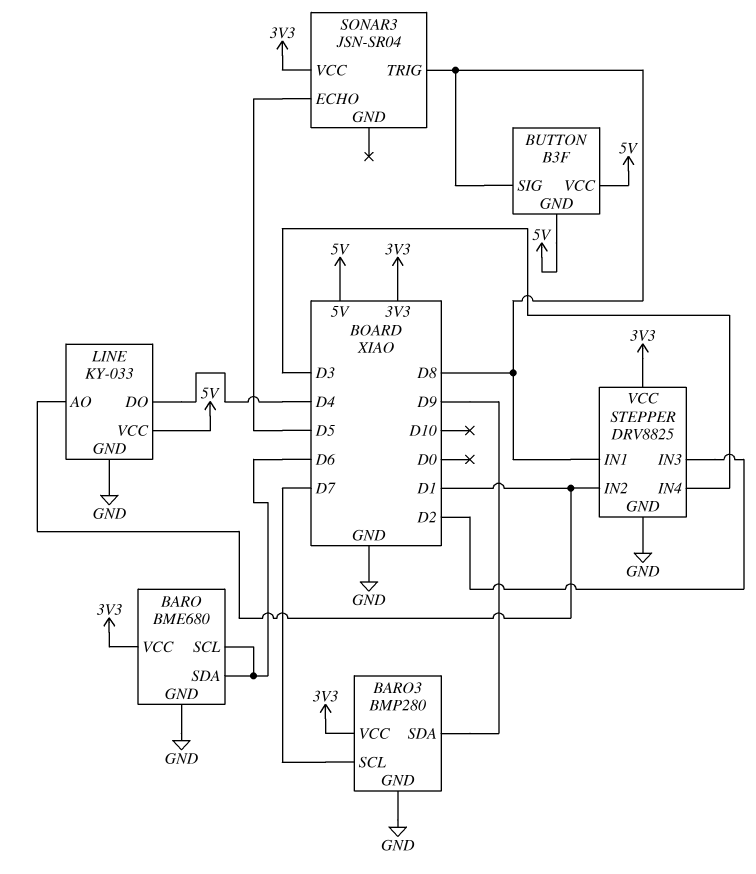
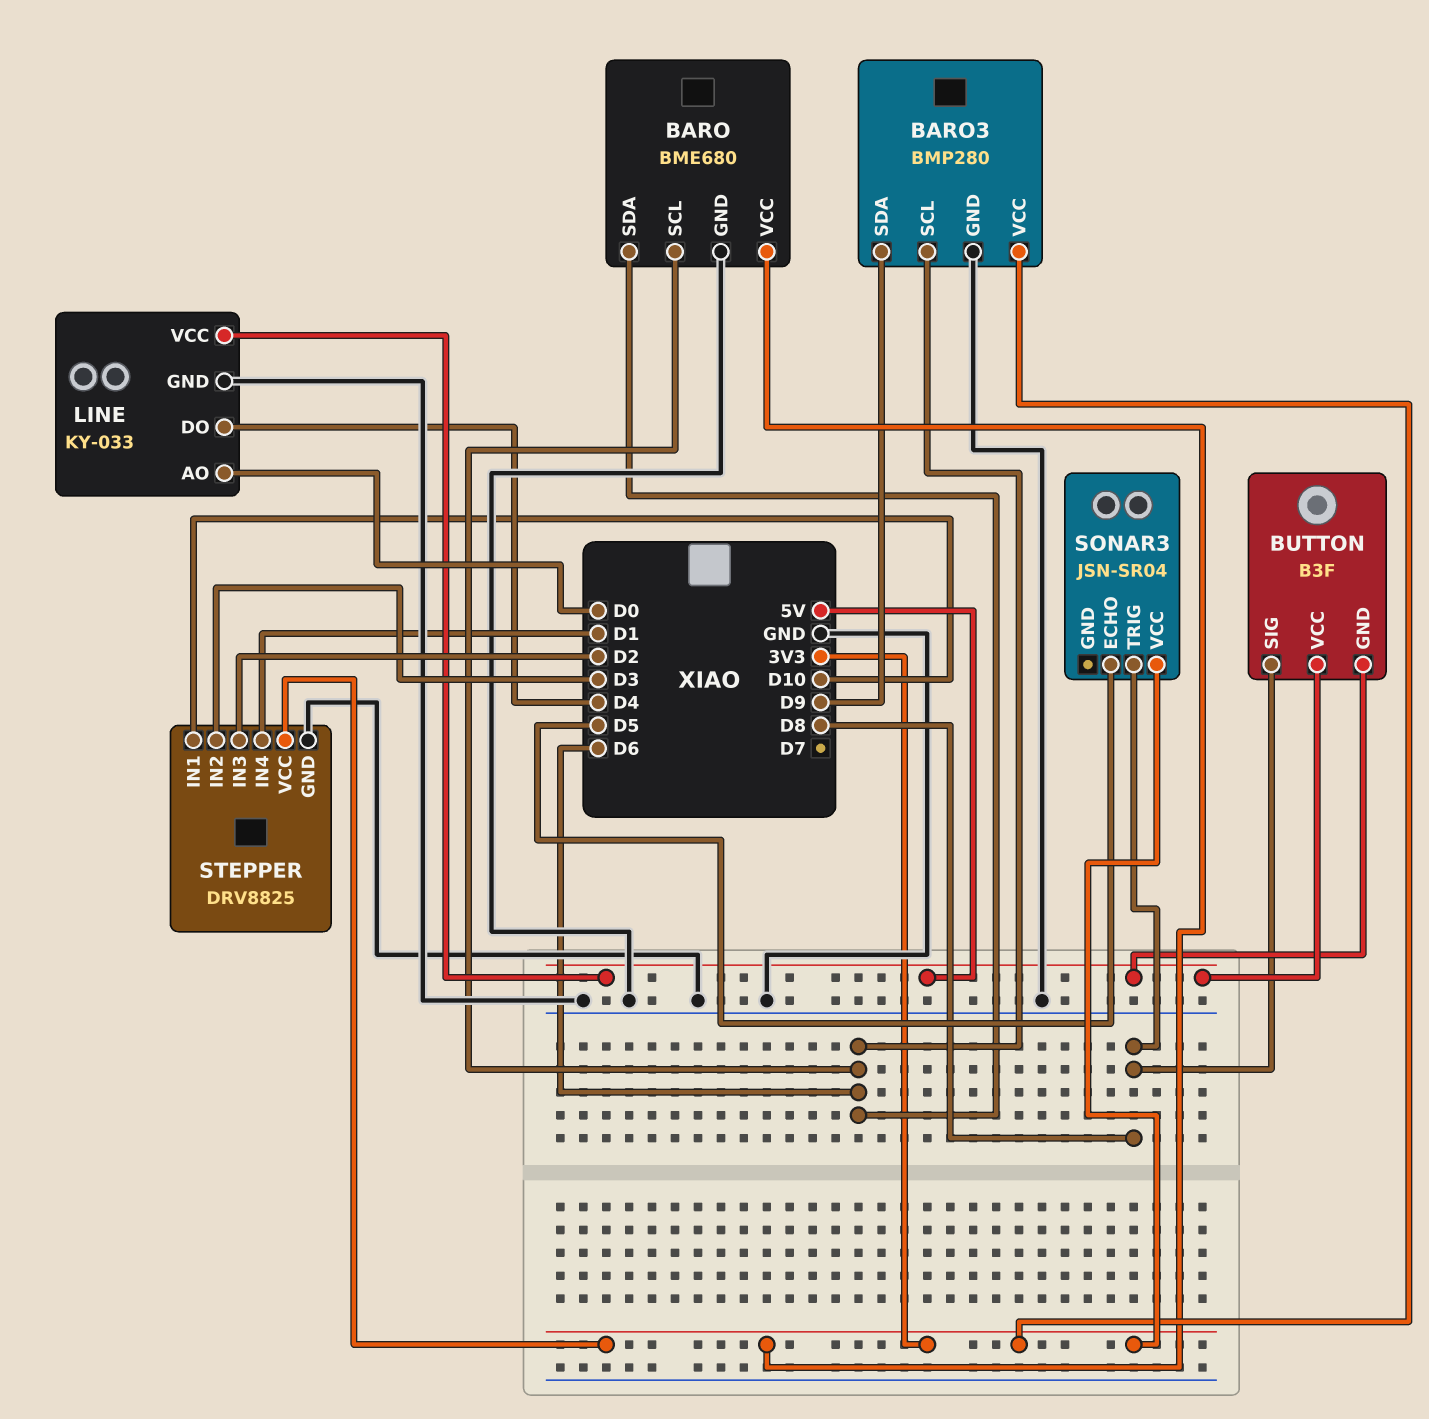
BARO3 pin SCL: D7 -> D6
LINE pin AO: D1 -> D0
STEPPER pin IN1: D8 -> D10
STEPPER pin IN2: D1 -> D3
STEPPER pin IN4: D3 -> D1

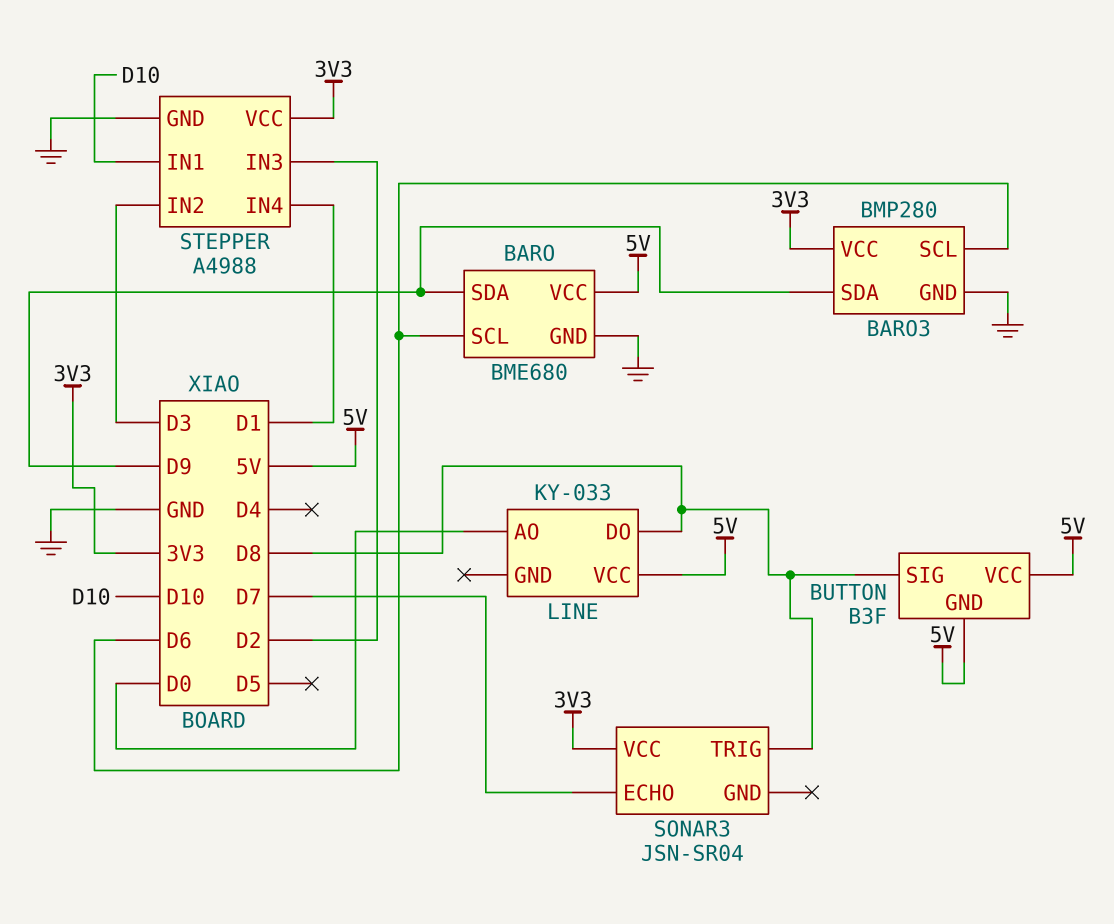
BARO pin SDA: D6 -> D9
BARO pin VCC: 3V3 -> 5V
LINE pin DO: D4 -> D8
LINE pin GND: GND -> none
SONAR3 pin ECHO: D5 -> D7
STEPPER: DRV8825 -> A4988

